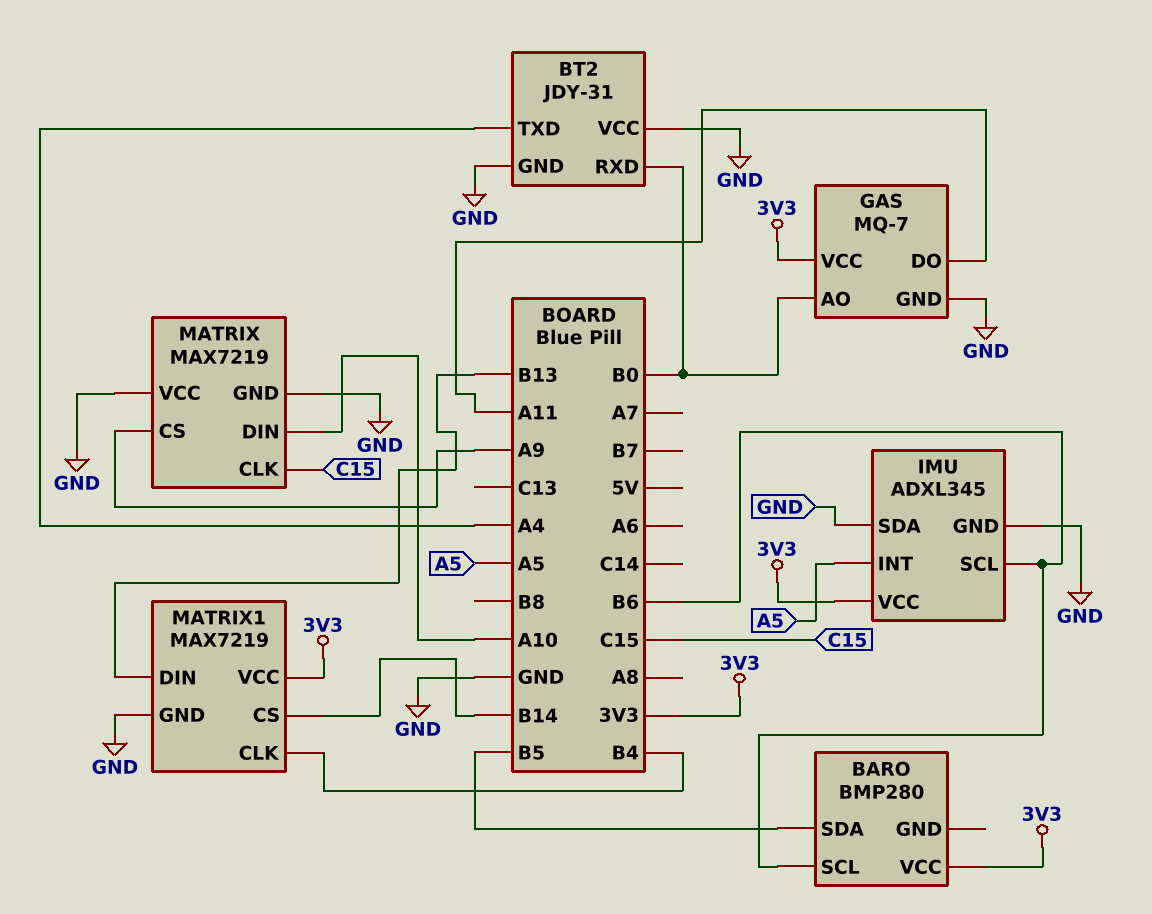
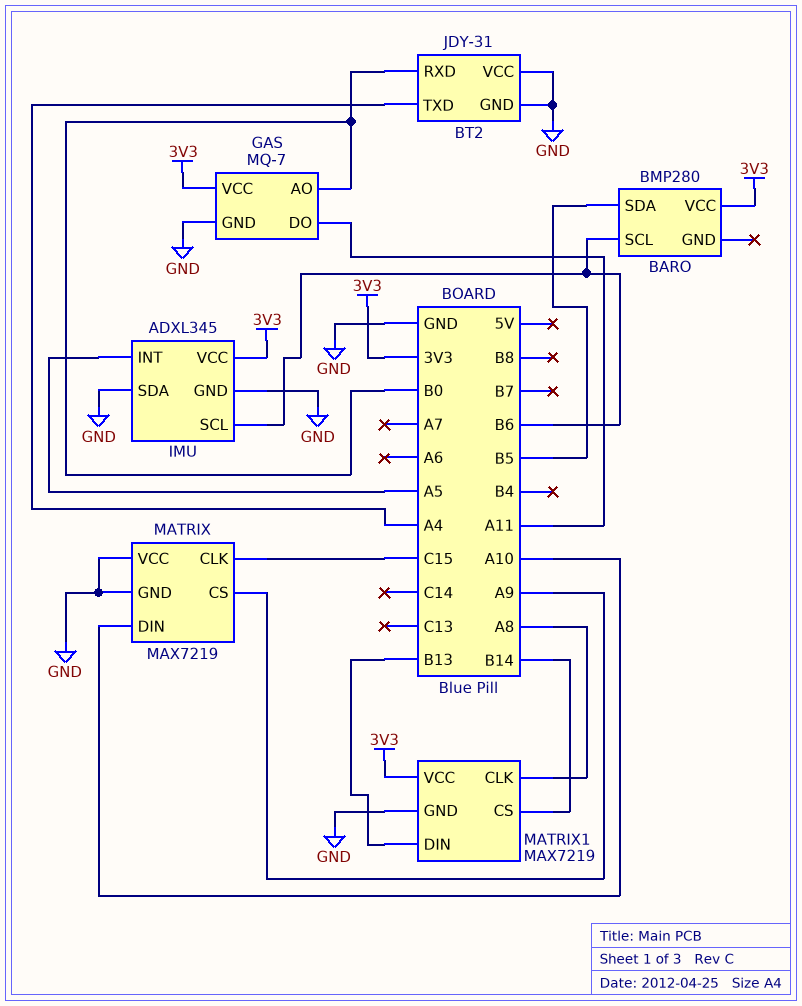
MATRIX1 pin CLK: B4 -> A8

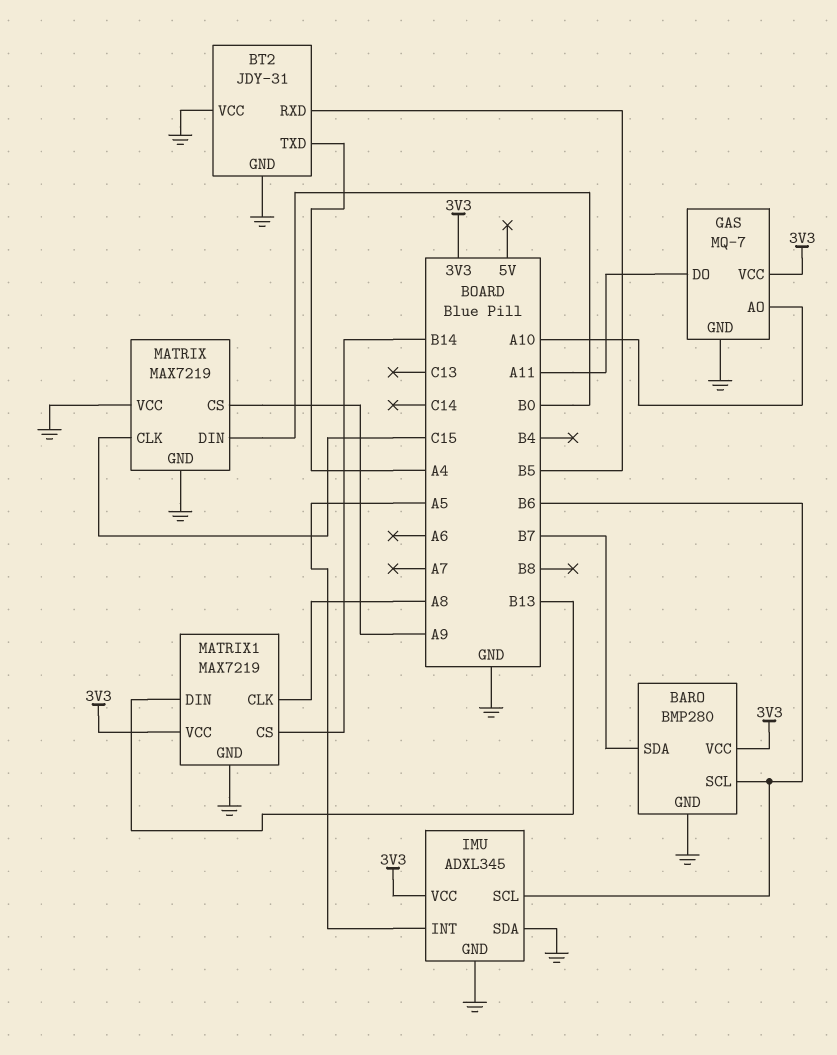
BARO pin GND: none -> GND
BARO pin SDA: B5 -> B7
BT2 pin RXD: B0 -> B5
GAS pin AO: B0 -> A10
MATRIX pin DIN: A10 -> B0

